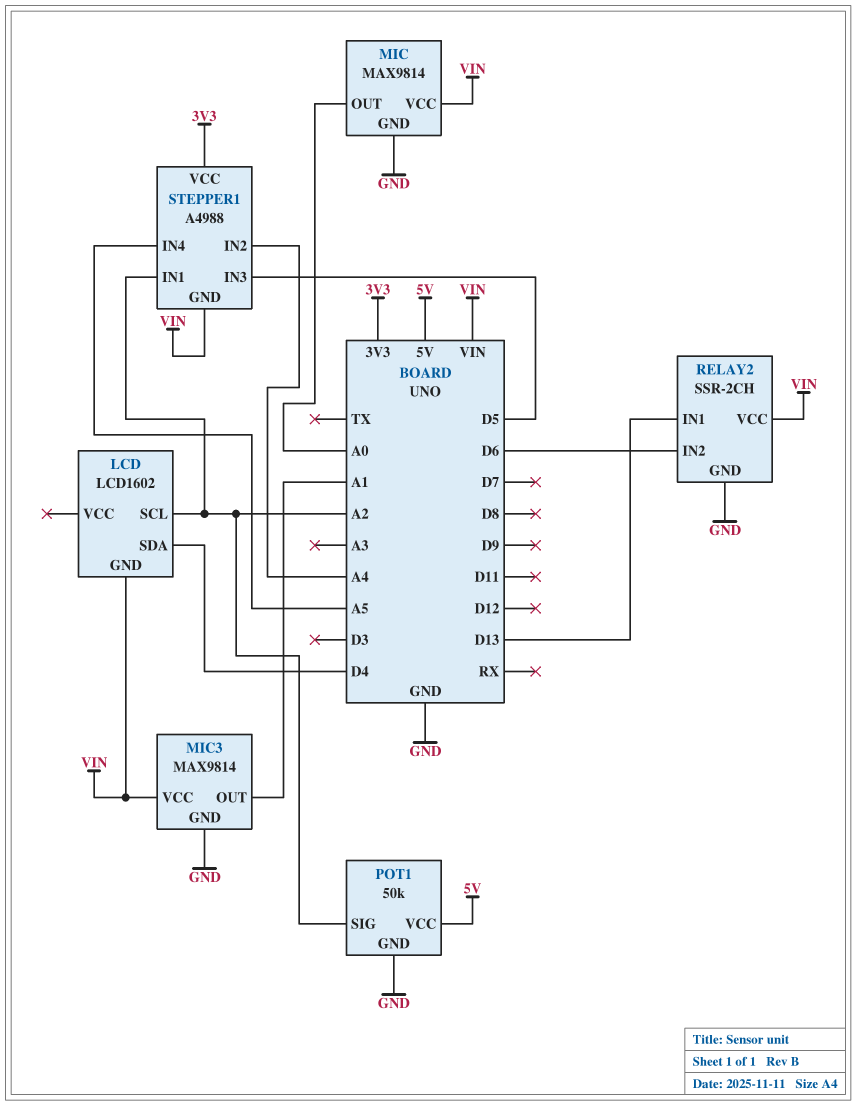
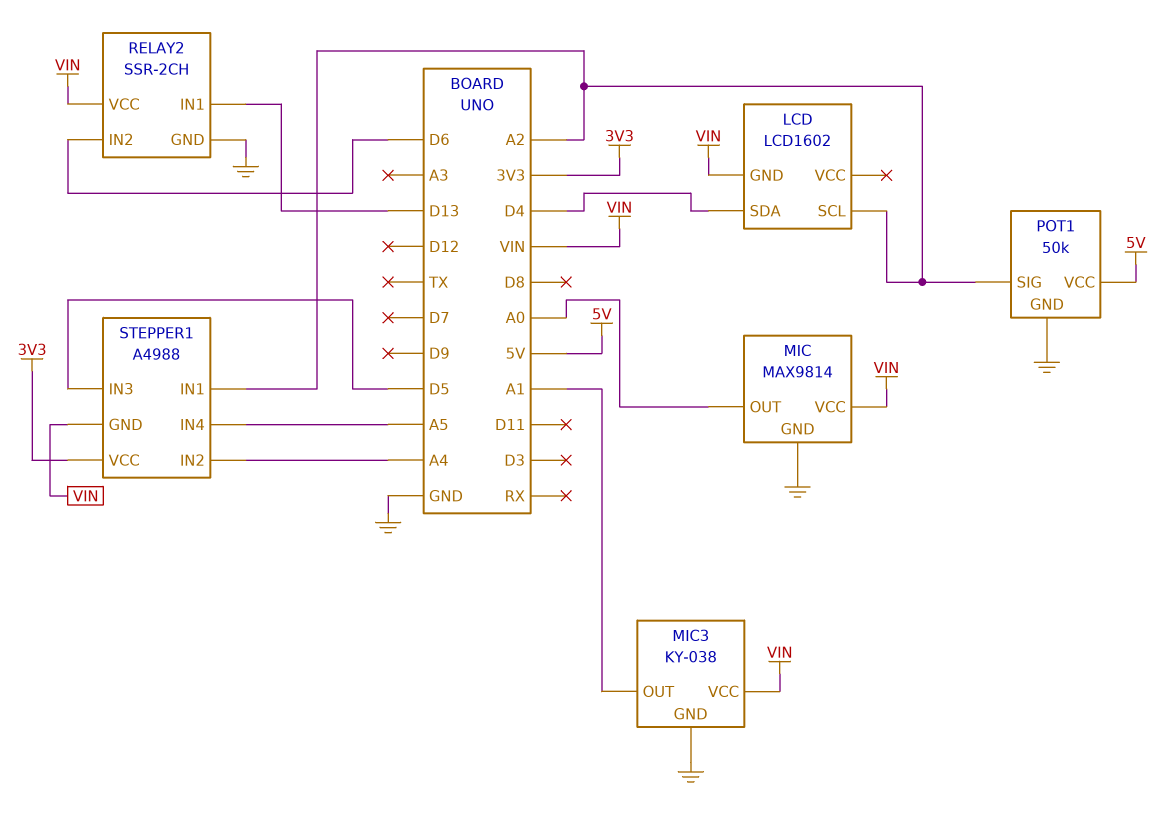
MIC3: MAX9814 -> KY-038

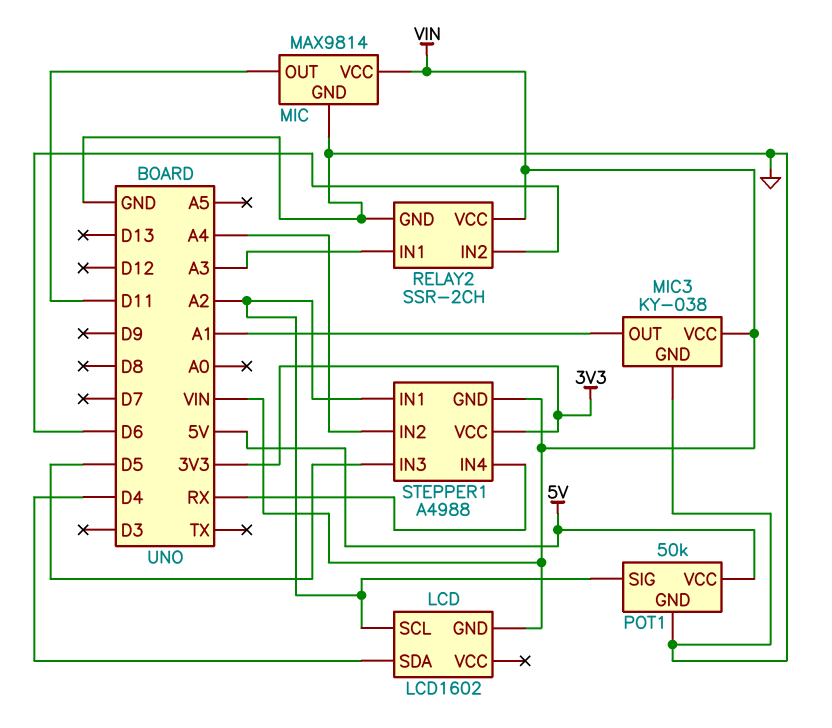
MIC pin OUT: A0 -> D11
RELAY2 pin IN1: D13 -> A3
STEPPER1 pin IN4: A5 -> RX

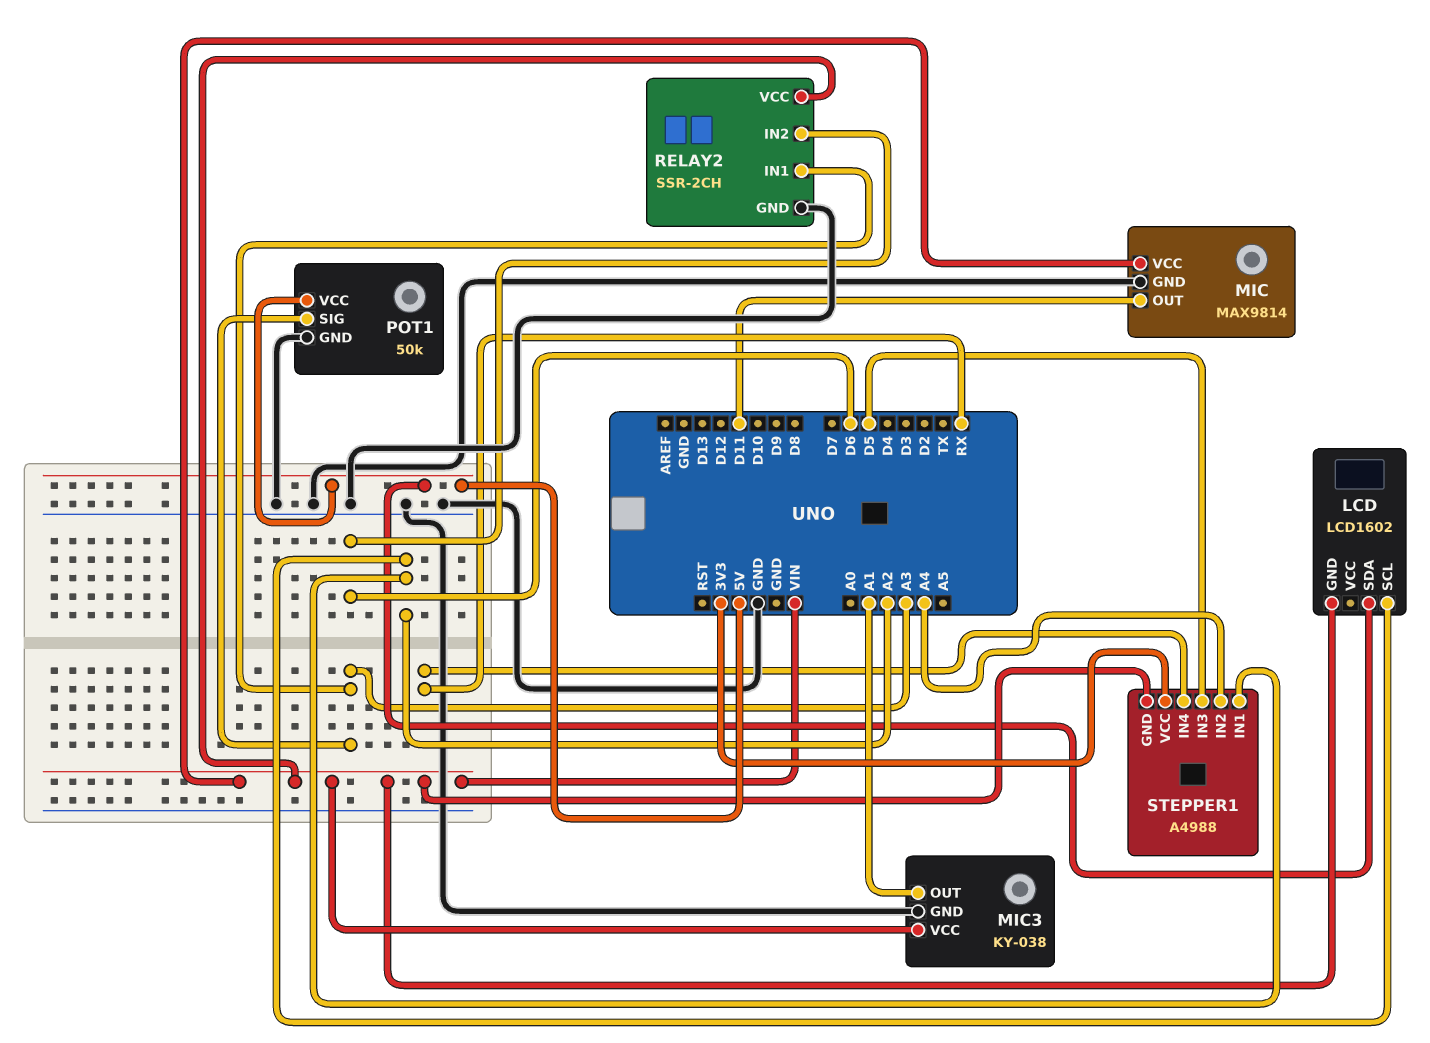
LCD pin SDA: D4 -> 5V
POT1 pin SIG: A2 -> A3

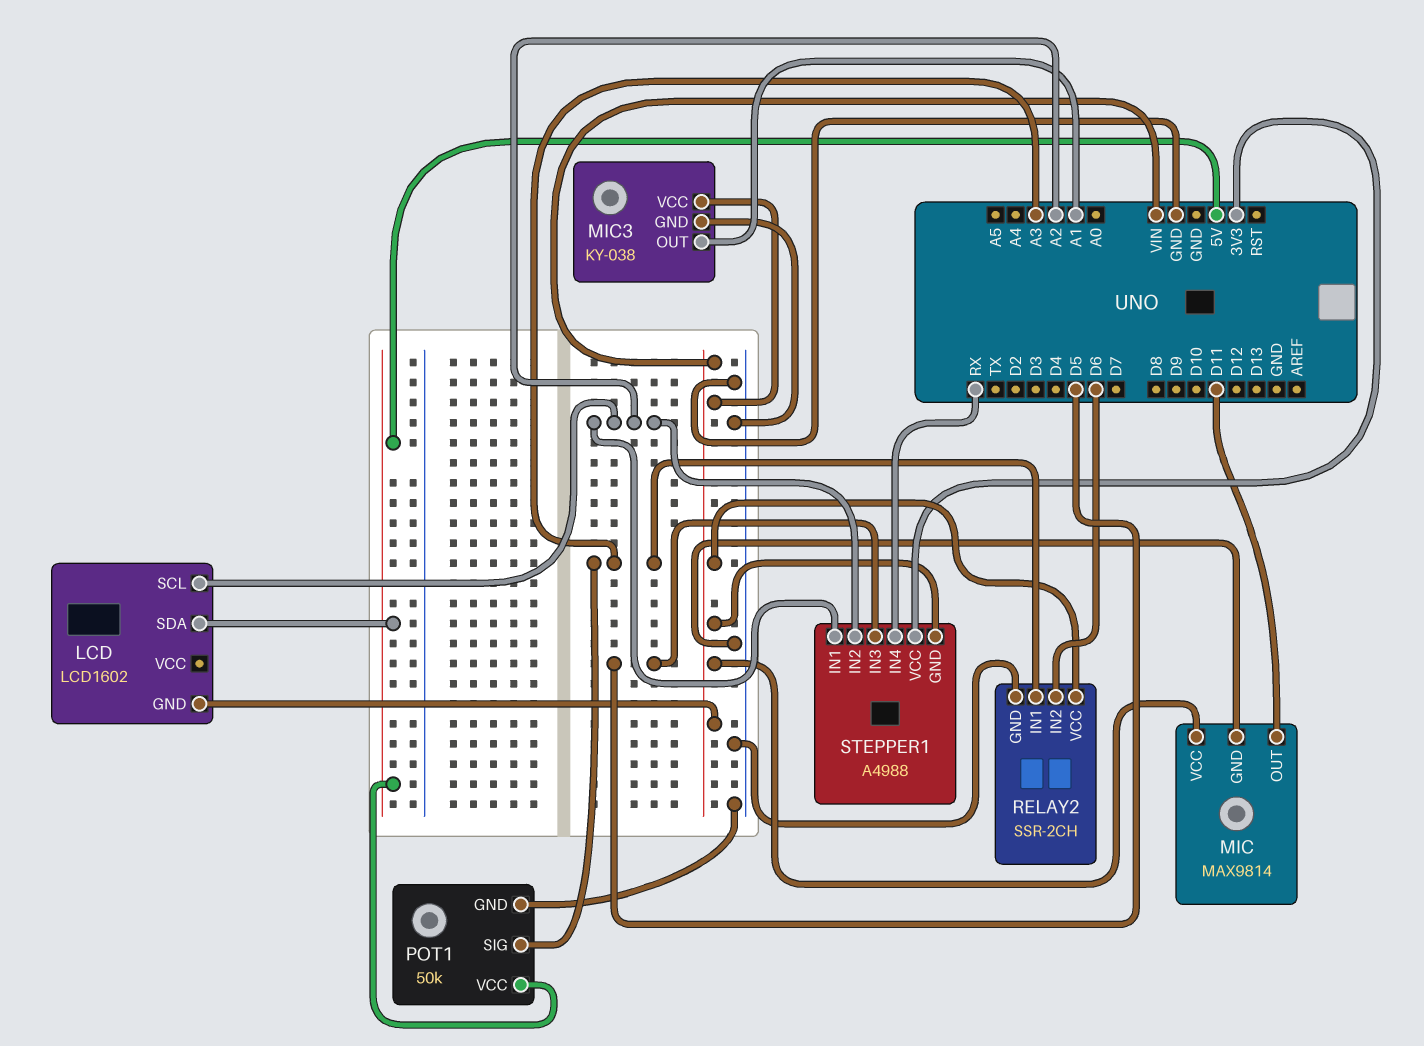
STEPPER1 pin IN2: A4 -> A2

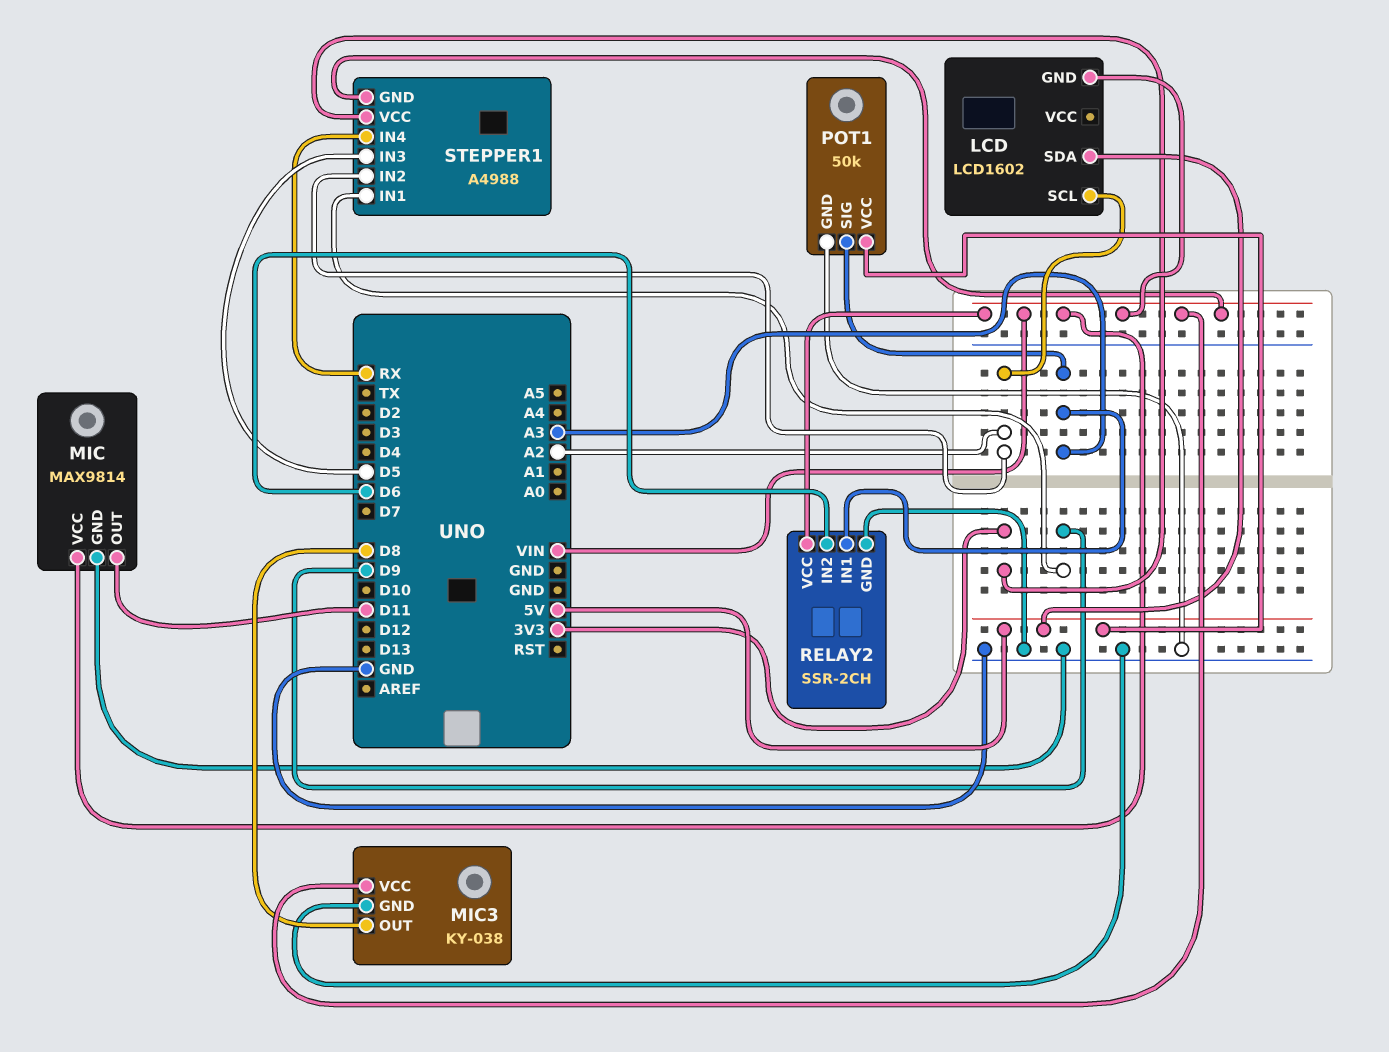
MIC3 pin OUT: A1 -> D8
STEPPER1 pin IN1: A2 -> D9

